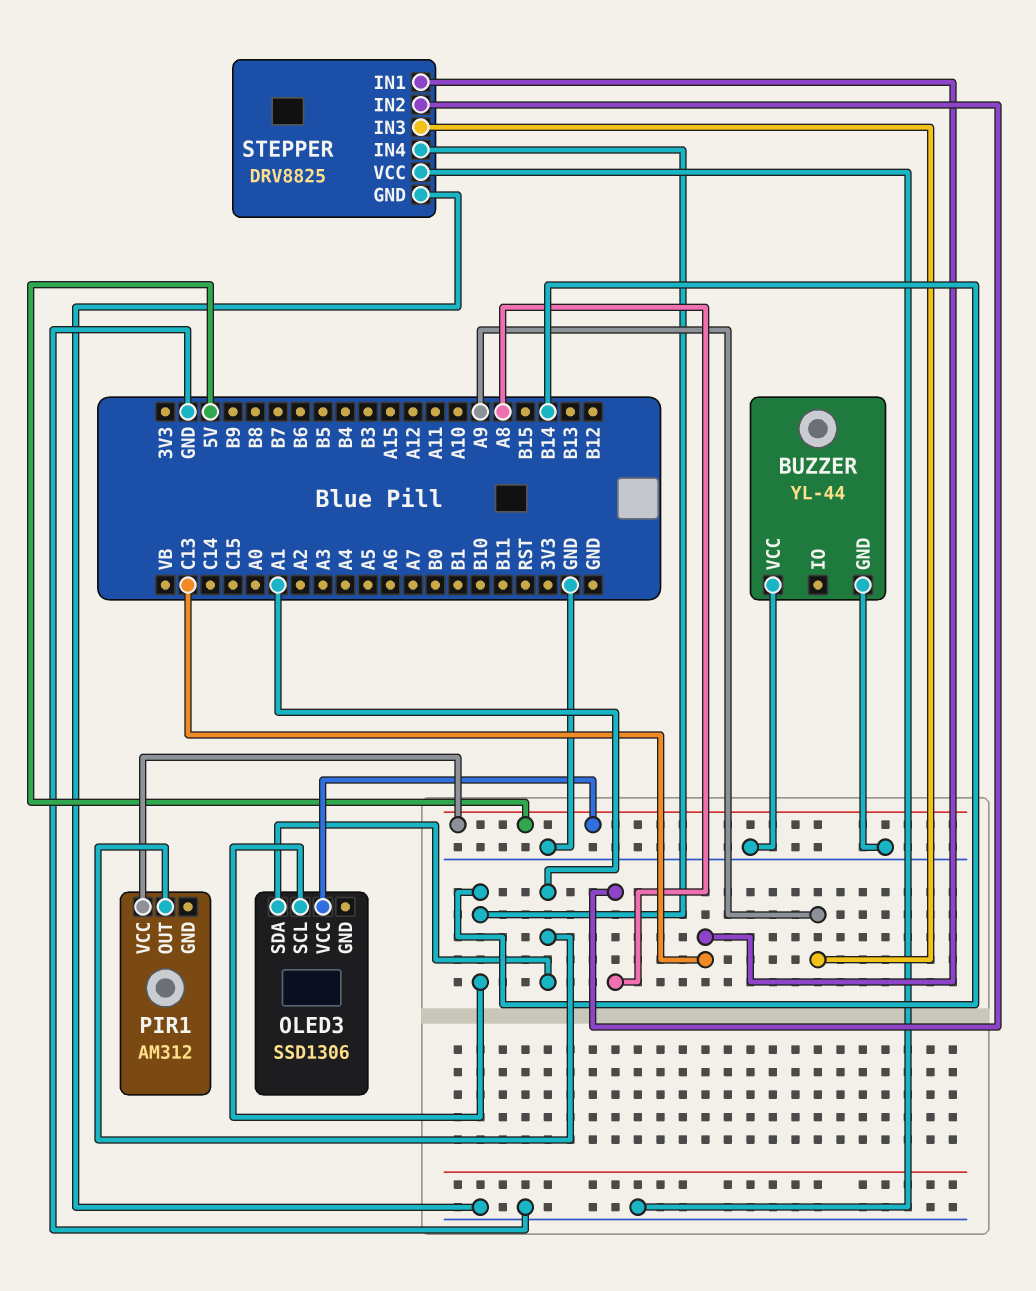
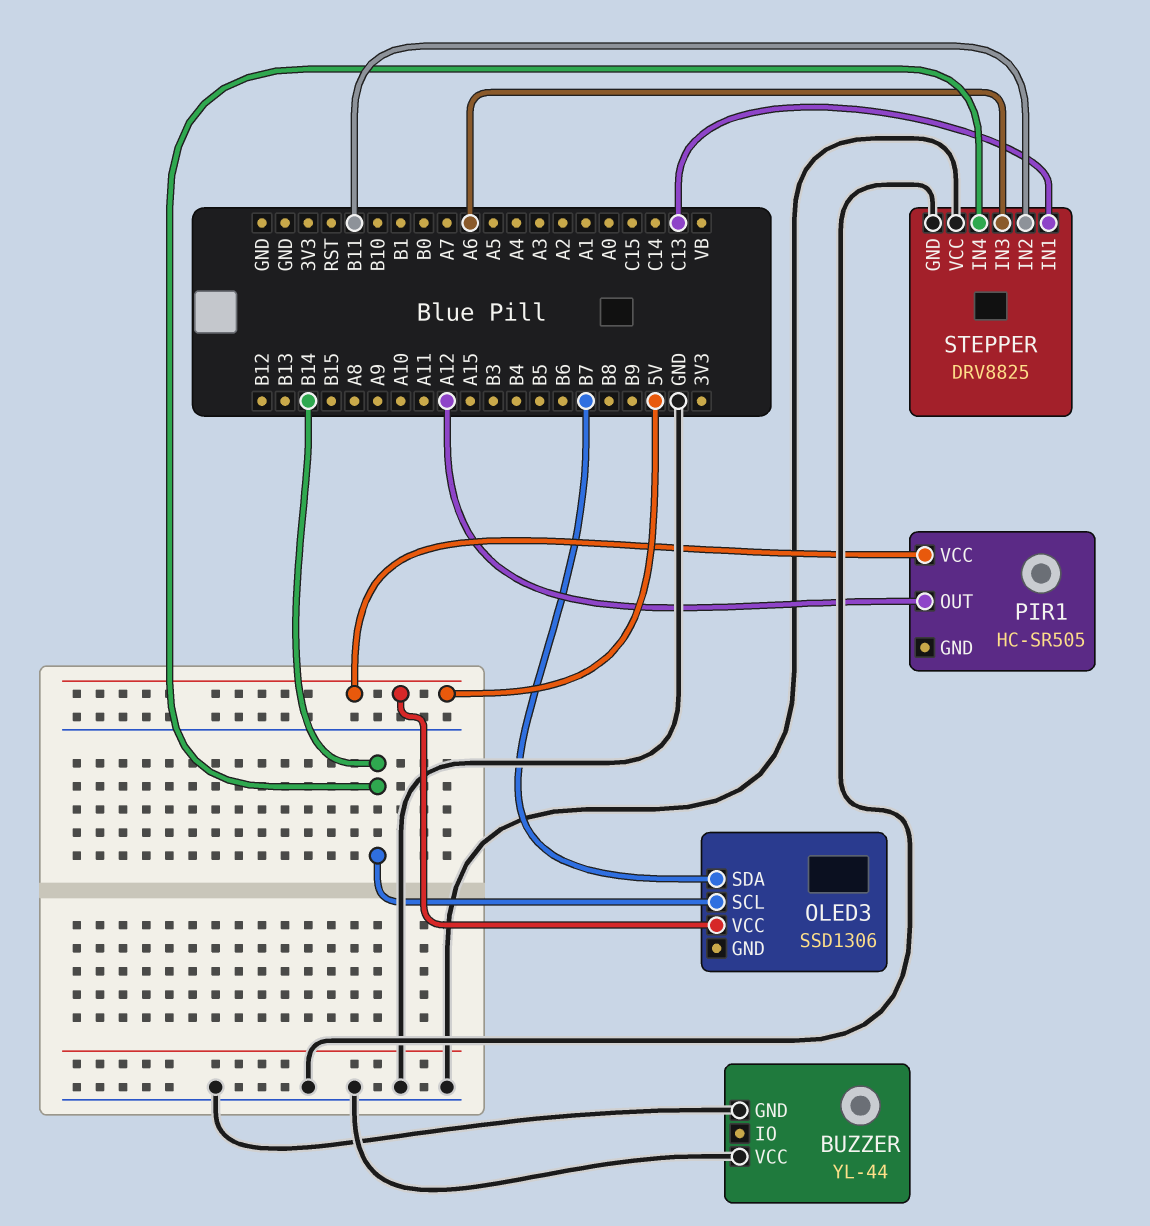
OLED3 pin SDA: A1 -> B7
PIR1: AM312 -> HC-SR505
PIR1 pin OUT: A1 -> A12
STEPPER pin IN2: A8 -> B11
STEPPER pin IN3: A9 -> A6

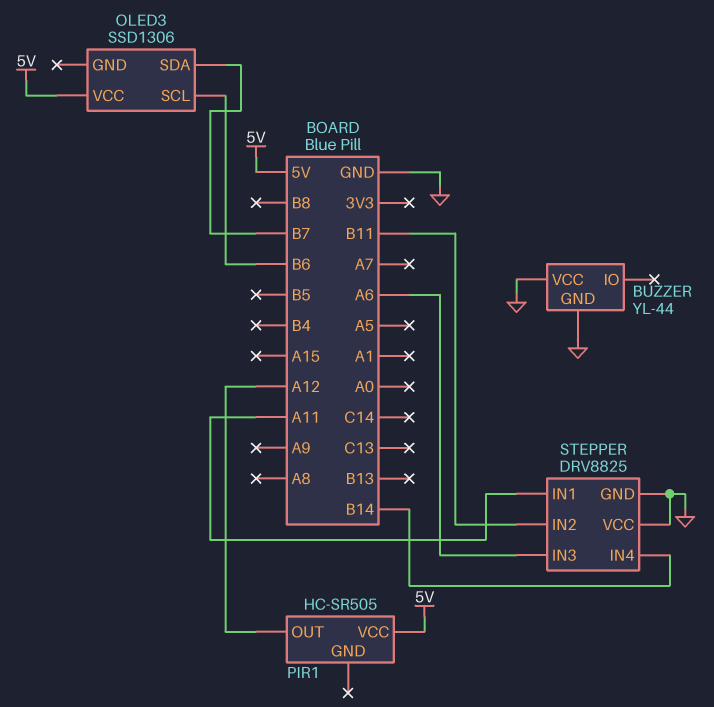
OLED3 pin SCL: B14 -> B6
STEPPER pin IN1: C13 -> A11

